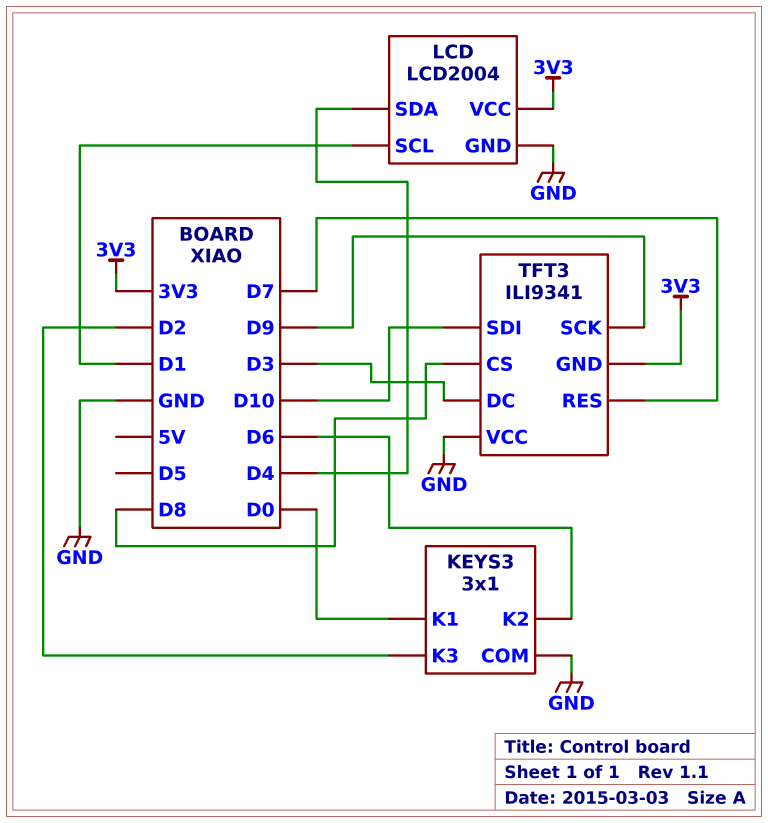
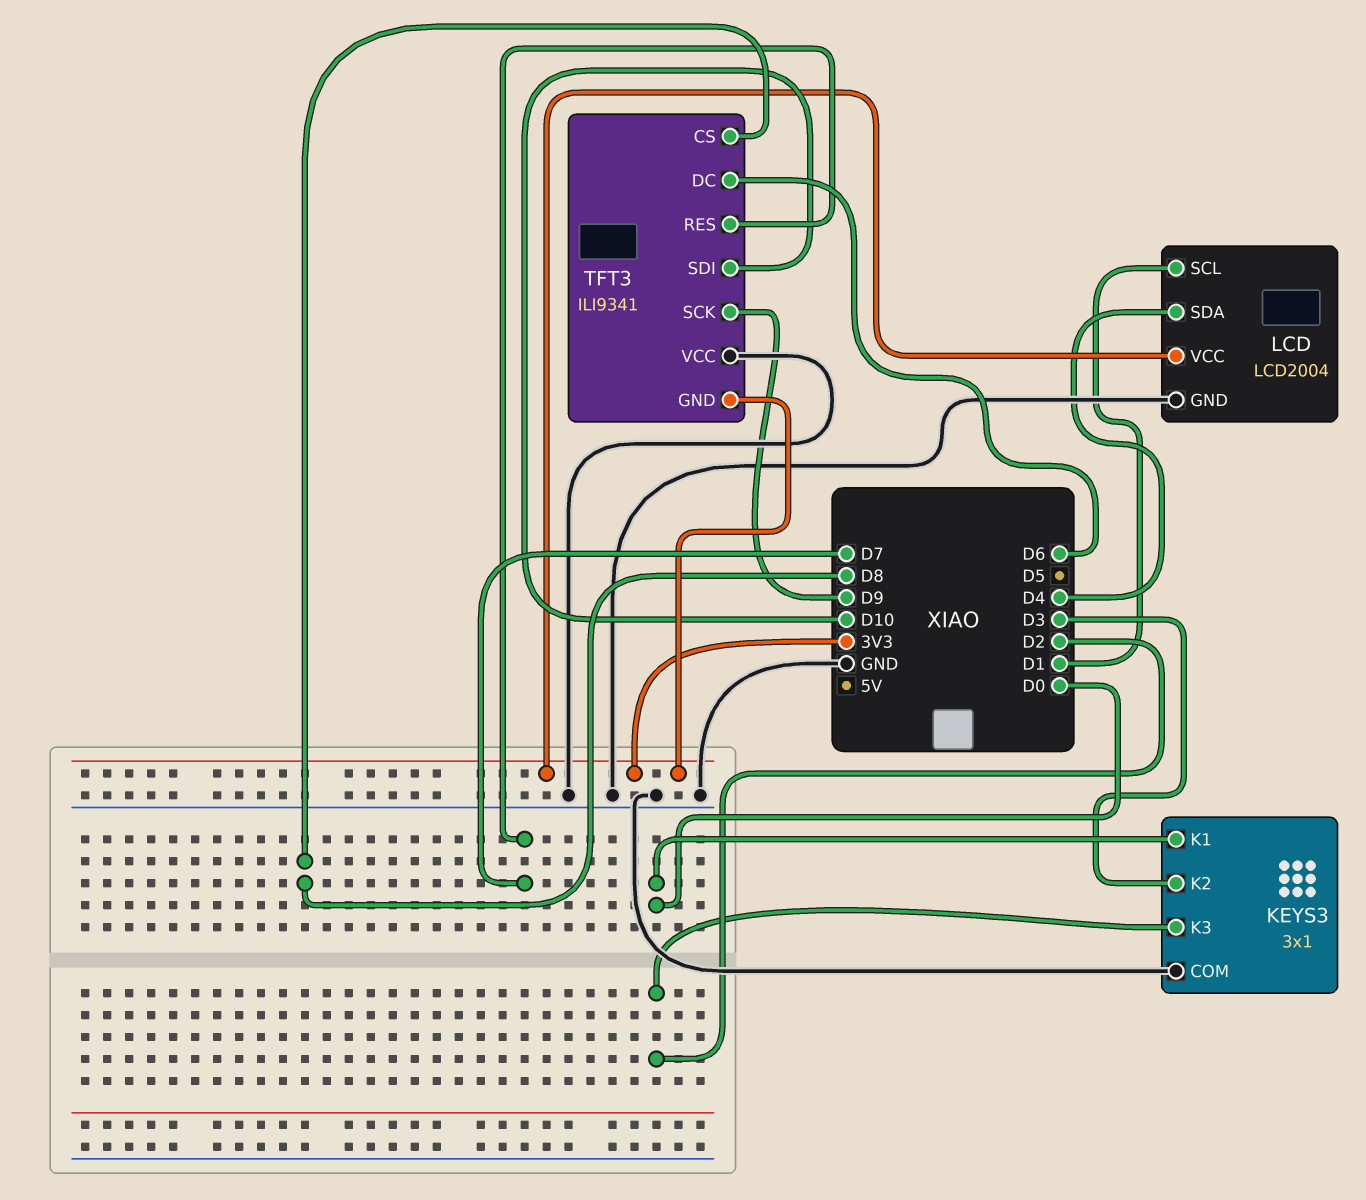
KEYS3 pin K2: D6 -> D3
TFT3 pin DC: D3 -> D6

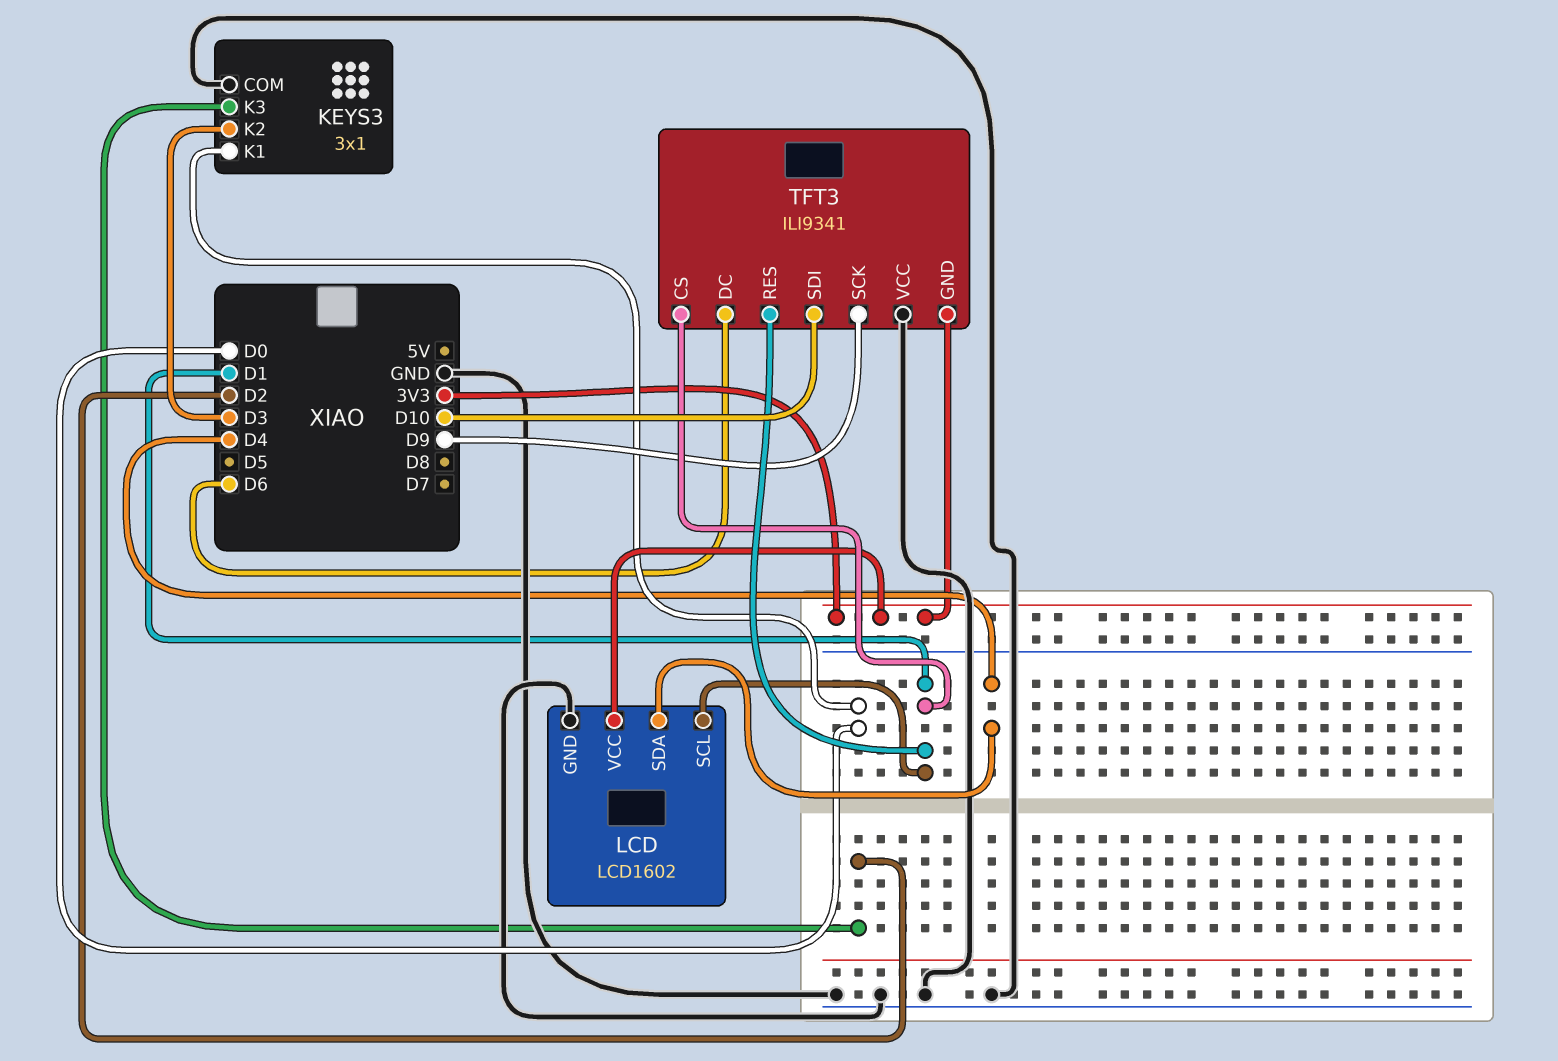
LCD: LCD2004 -> LCD1602
TFT3 pin CS: D8 -> D1
TFT3 pin RES: D7 -> D1

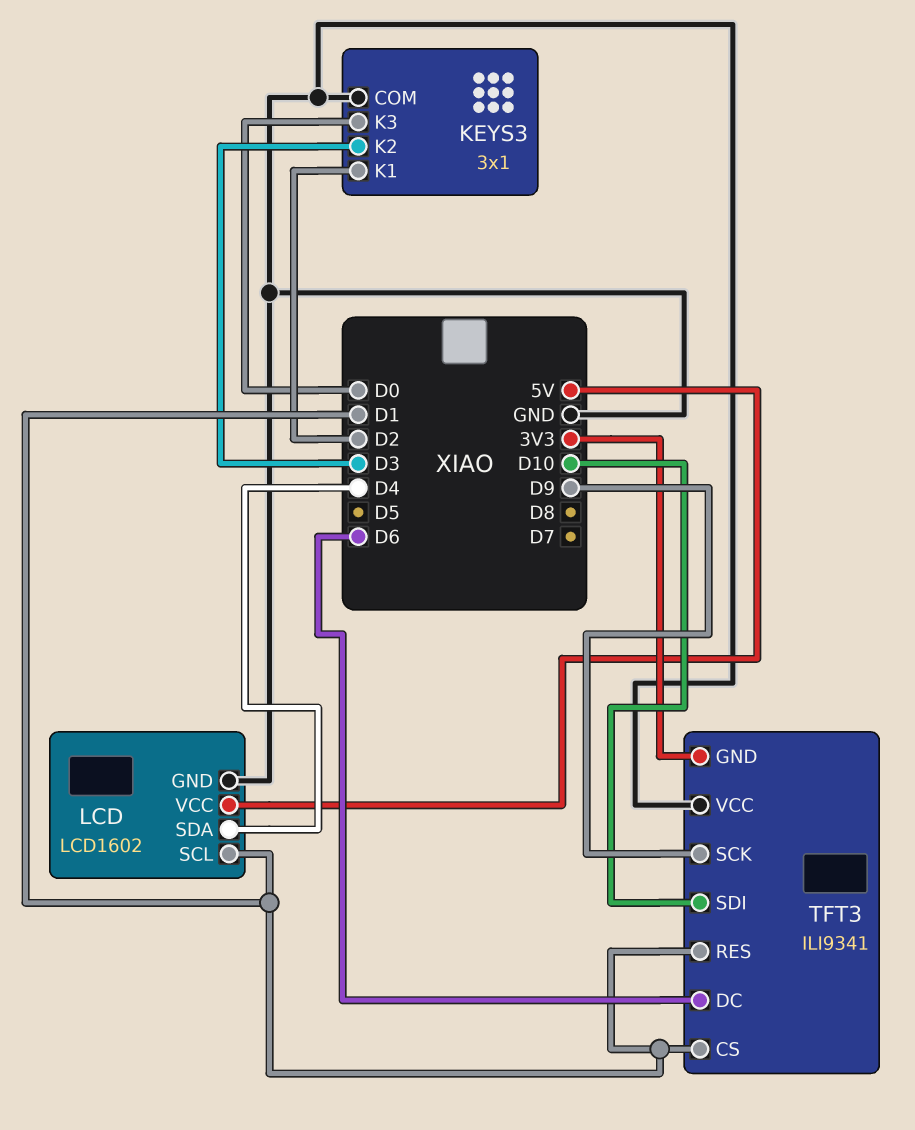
KEYS3 pin K1: D0 -> D2
KEYS3 pin K3: D2 -> D0
LCD pin VCC: 3V3 -> 5V

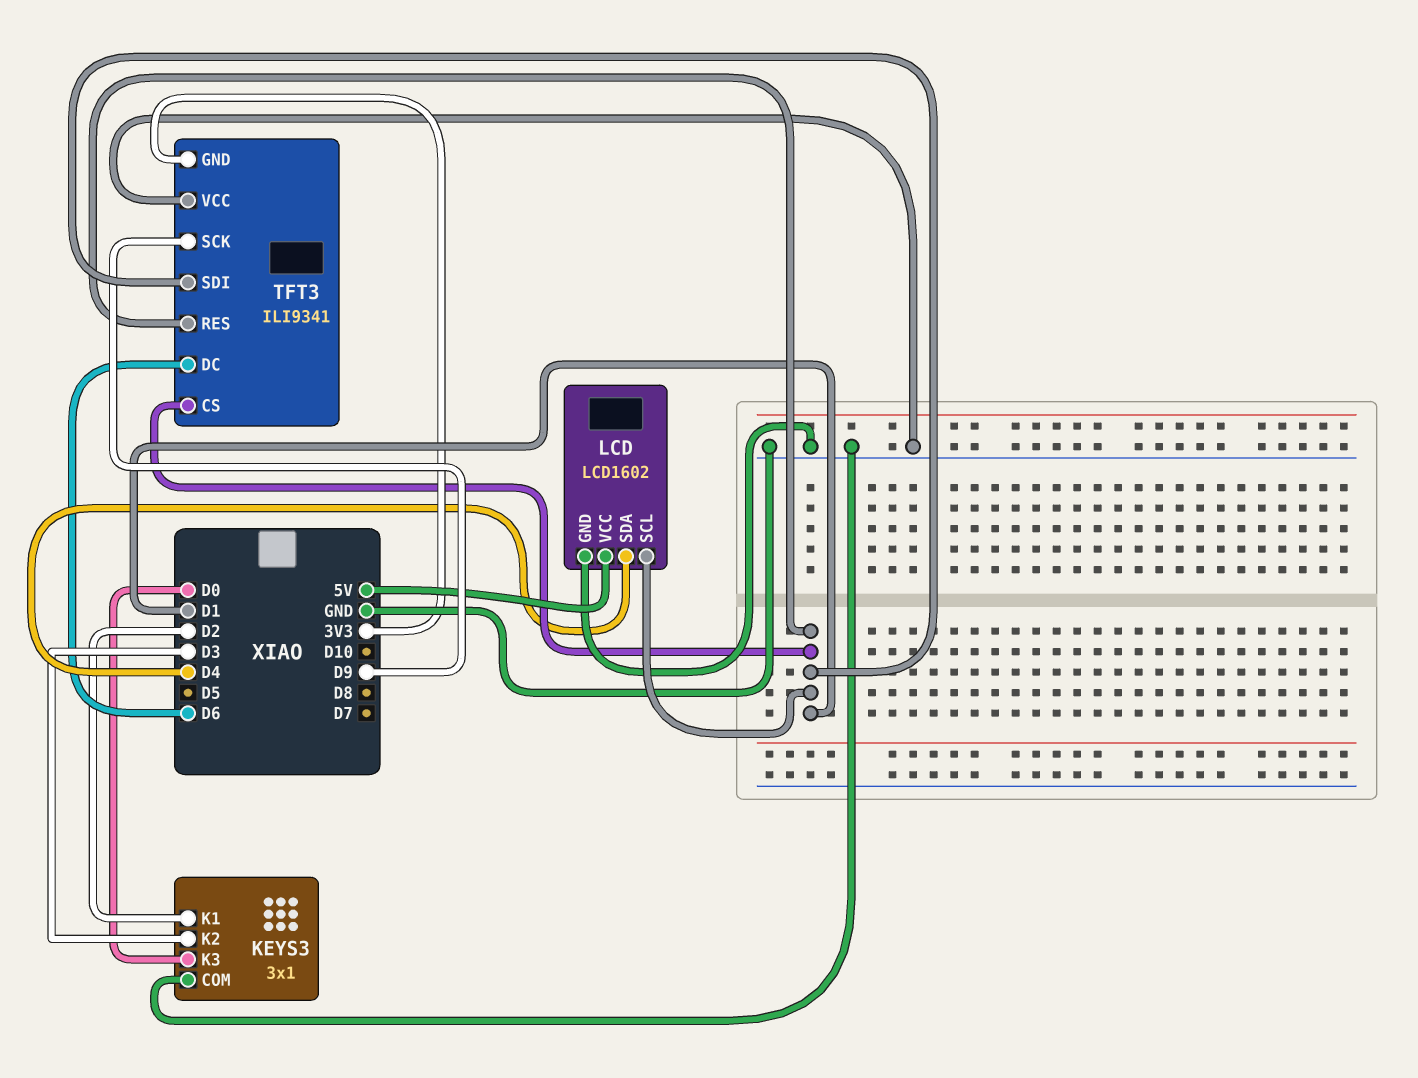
TFT3 pin SDI: D10 -> D1

